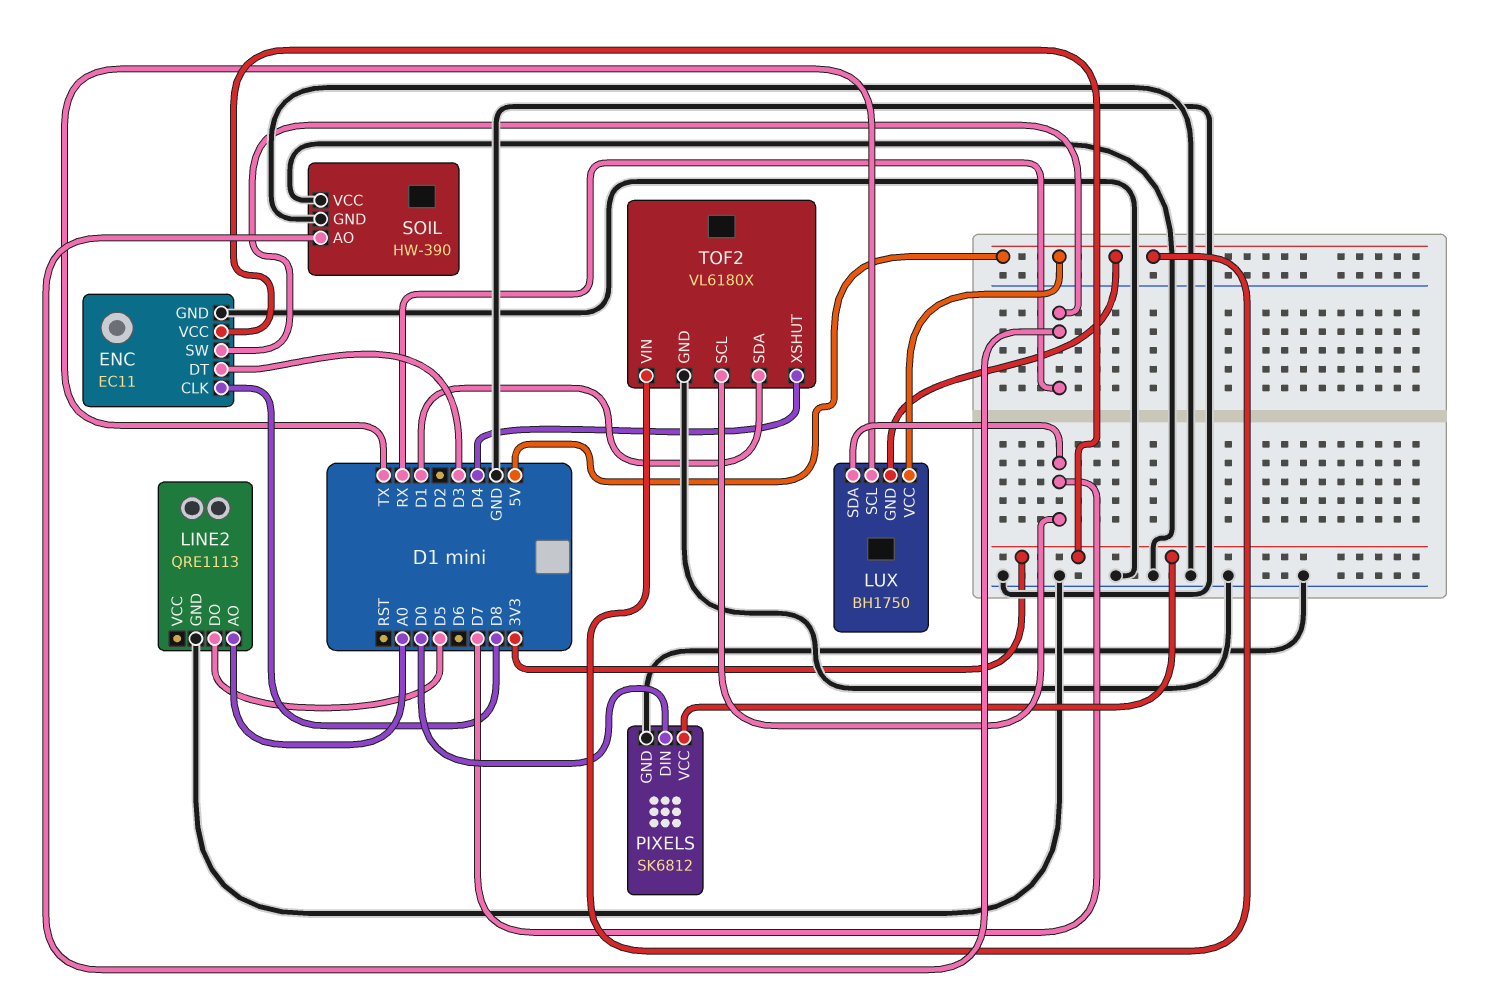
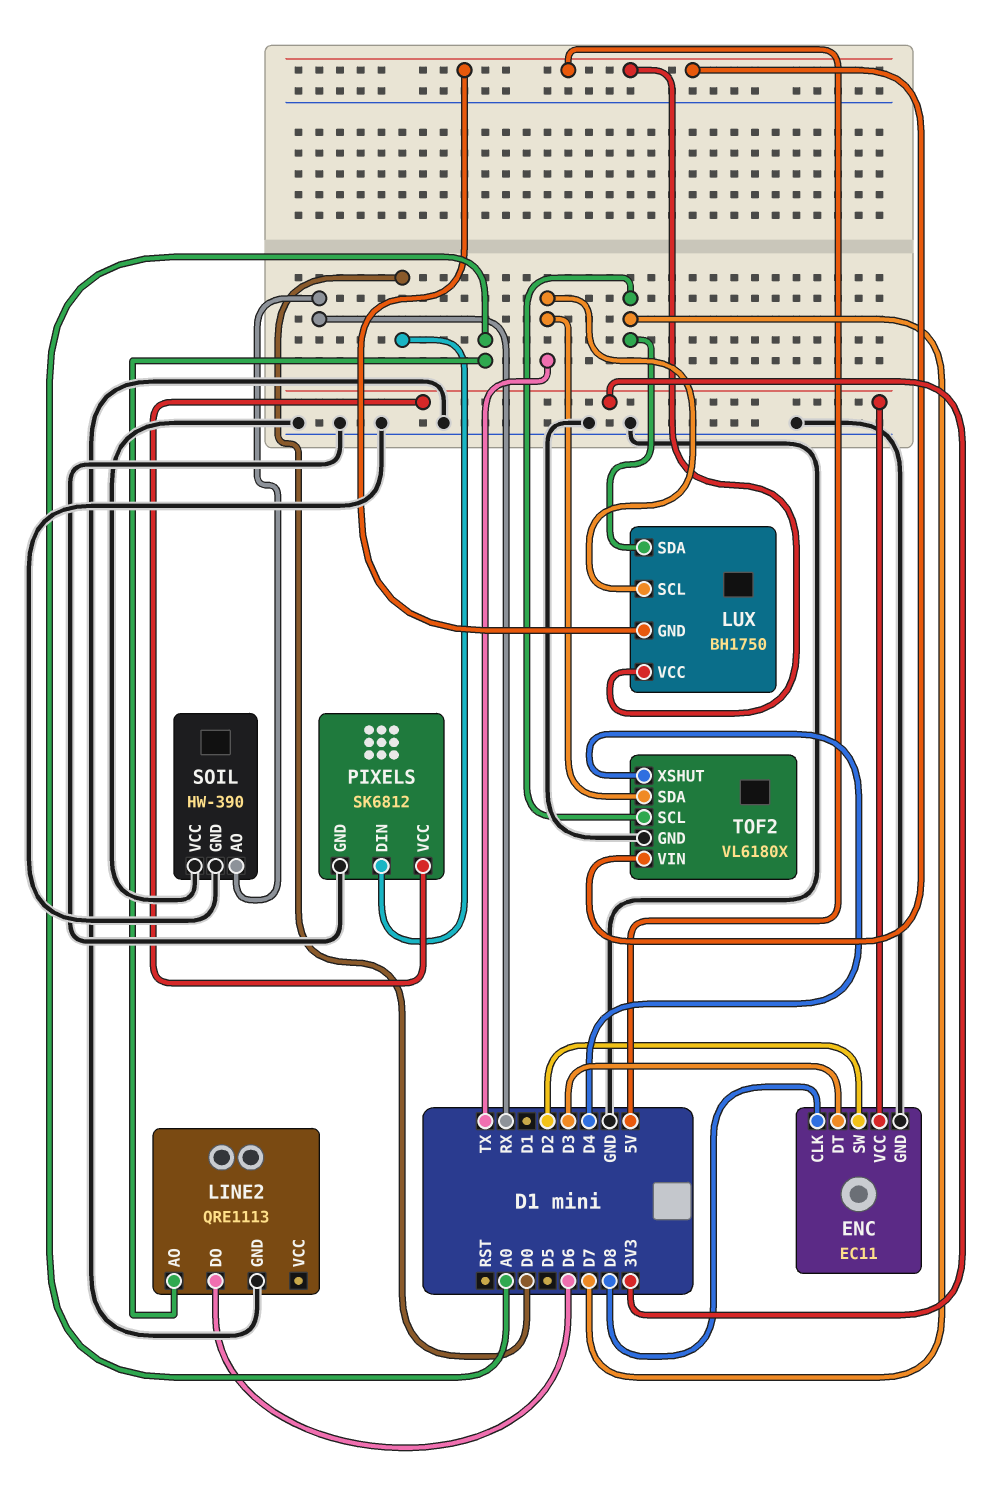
ENC pin SW: RX -> D2
LINE2 pin DO: D5 -> D6
TOF2 pin SDA: D1 -> TX

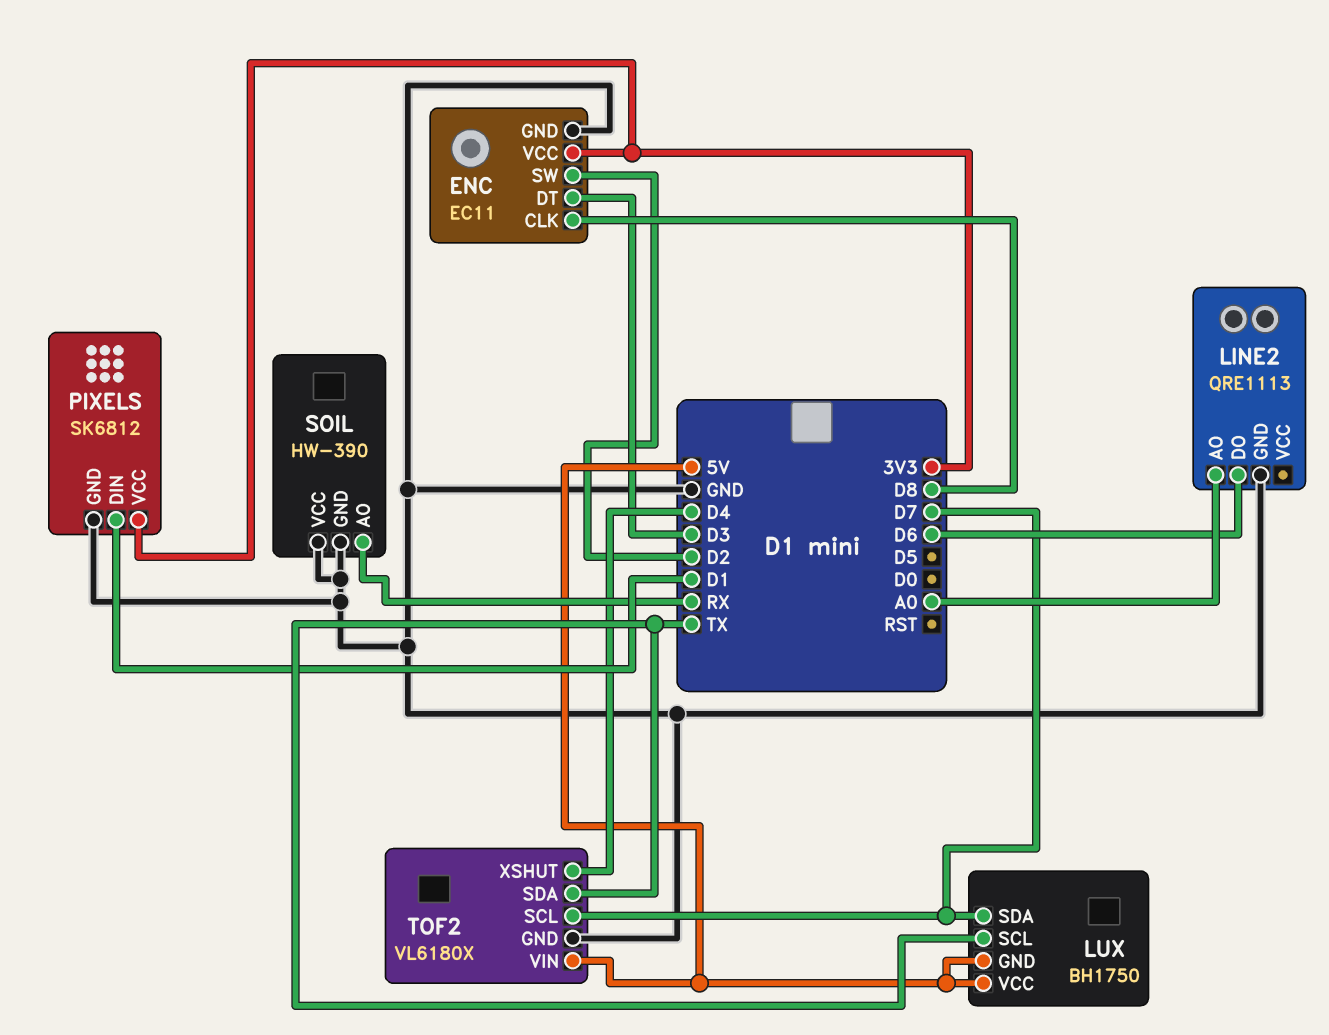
PIXELS pin DIN: D0 -> D1

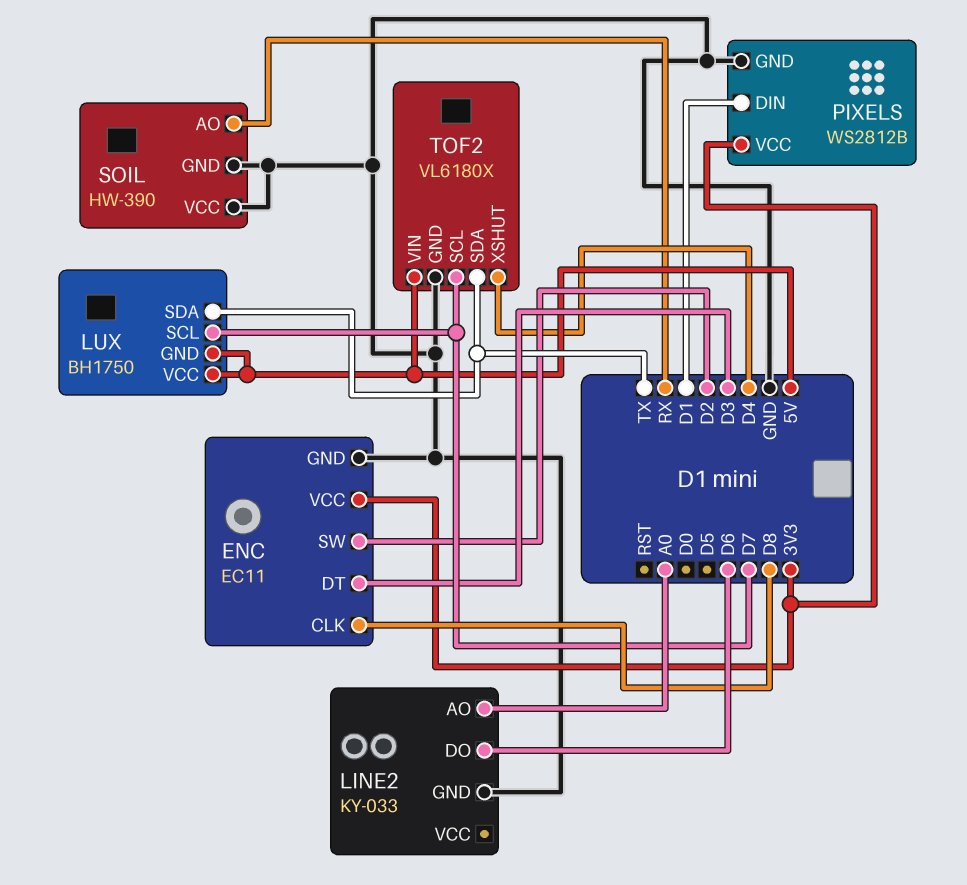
LINE2: QRE1113 -> KY-033
LUX pin SCL: TX -> D7
LUX pin SDA: D7 -> TX
PIXELS: SK6812 -> WS2812B

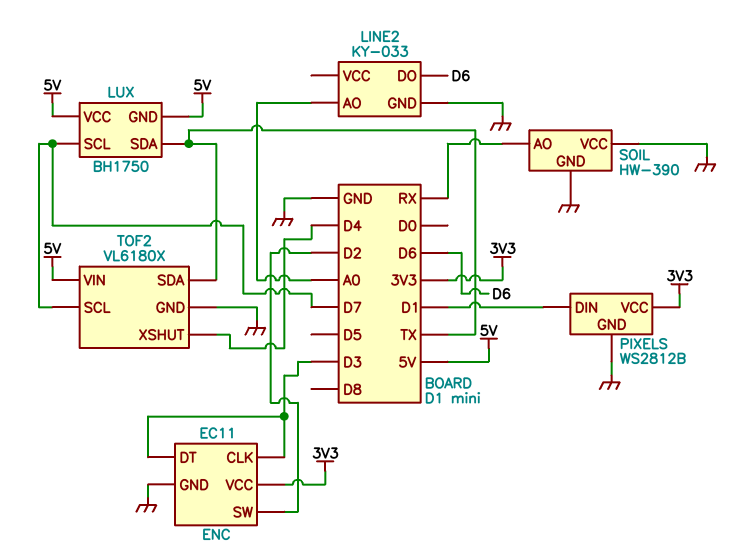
ENC pin CLK: D8 -> D3

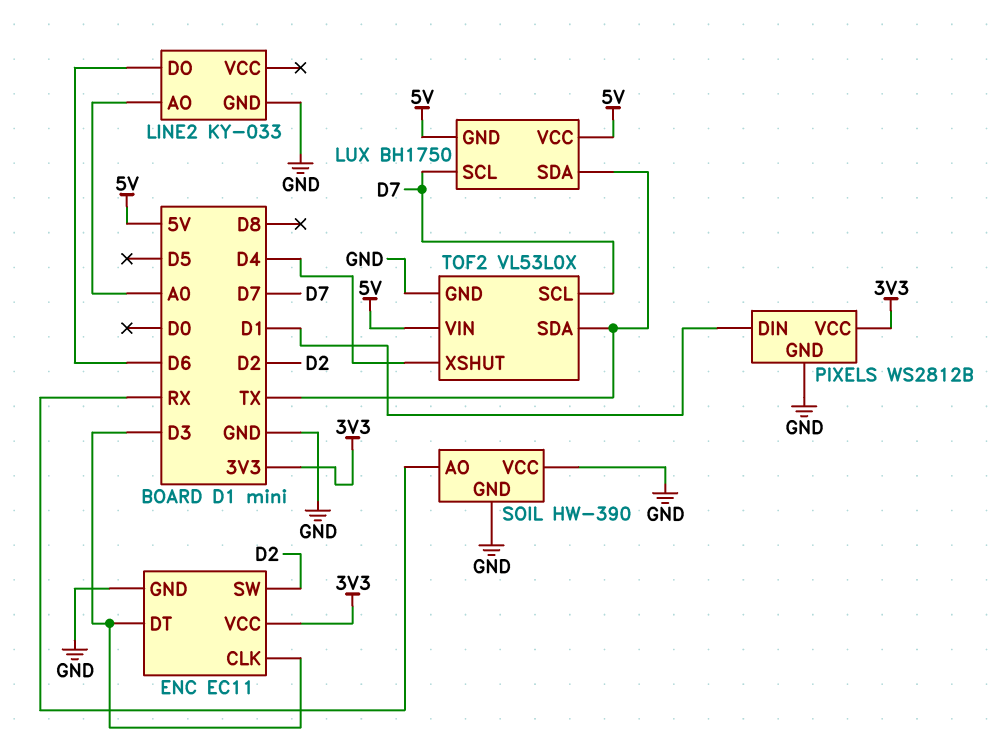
TOF2: VL6180X -> VL53L0X

